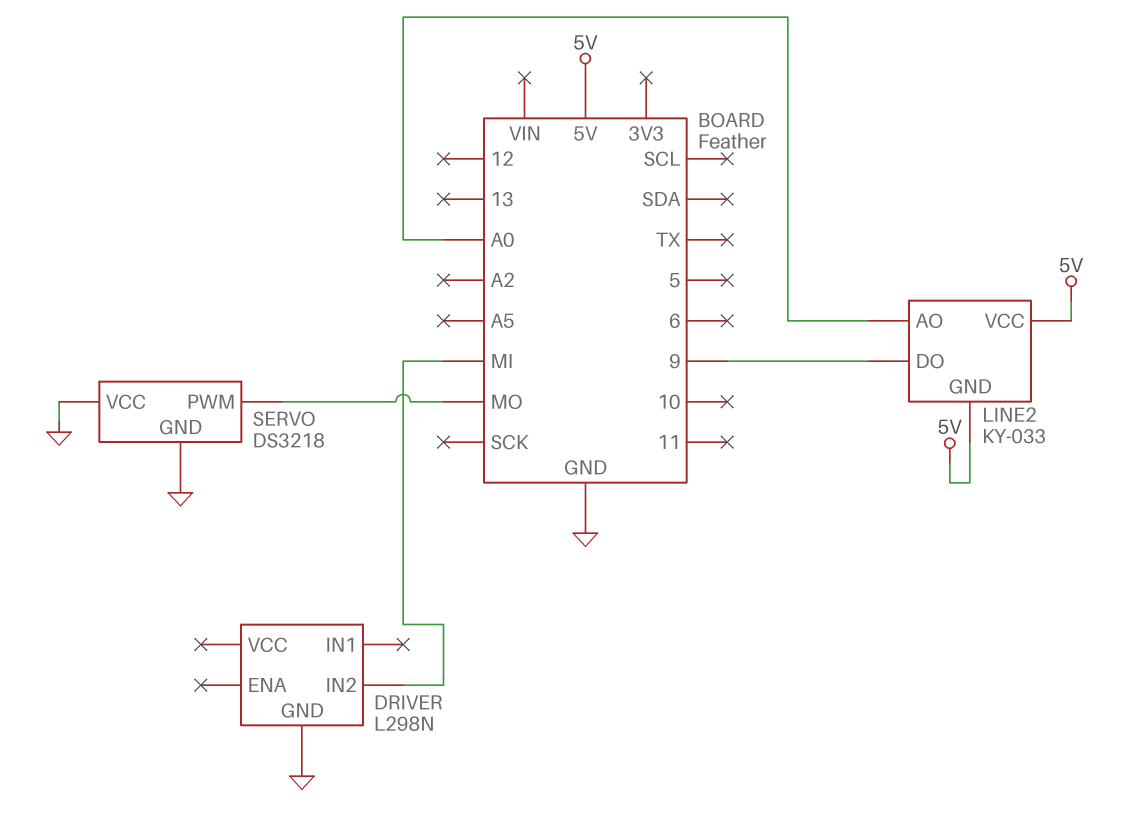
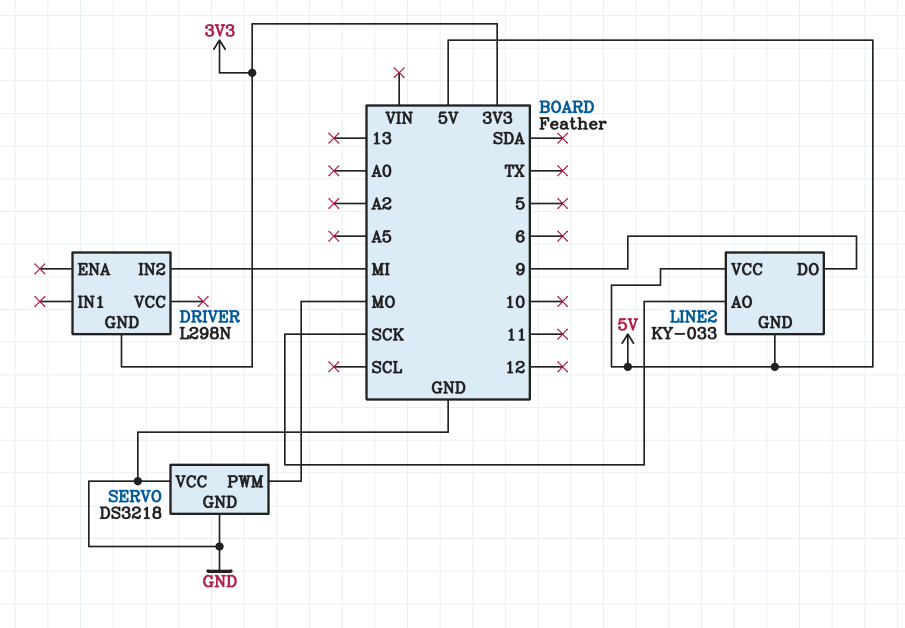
DRIVER pin GND: GND -> 3V3
LINE2 pin AO: A0 -> SCK

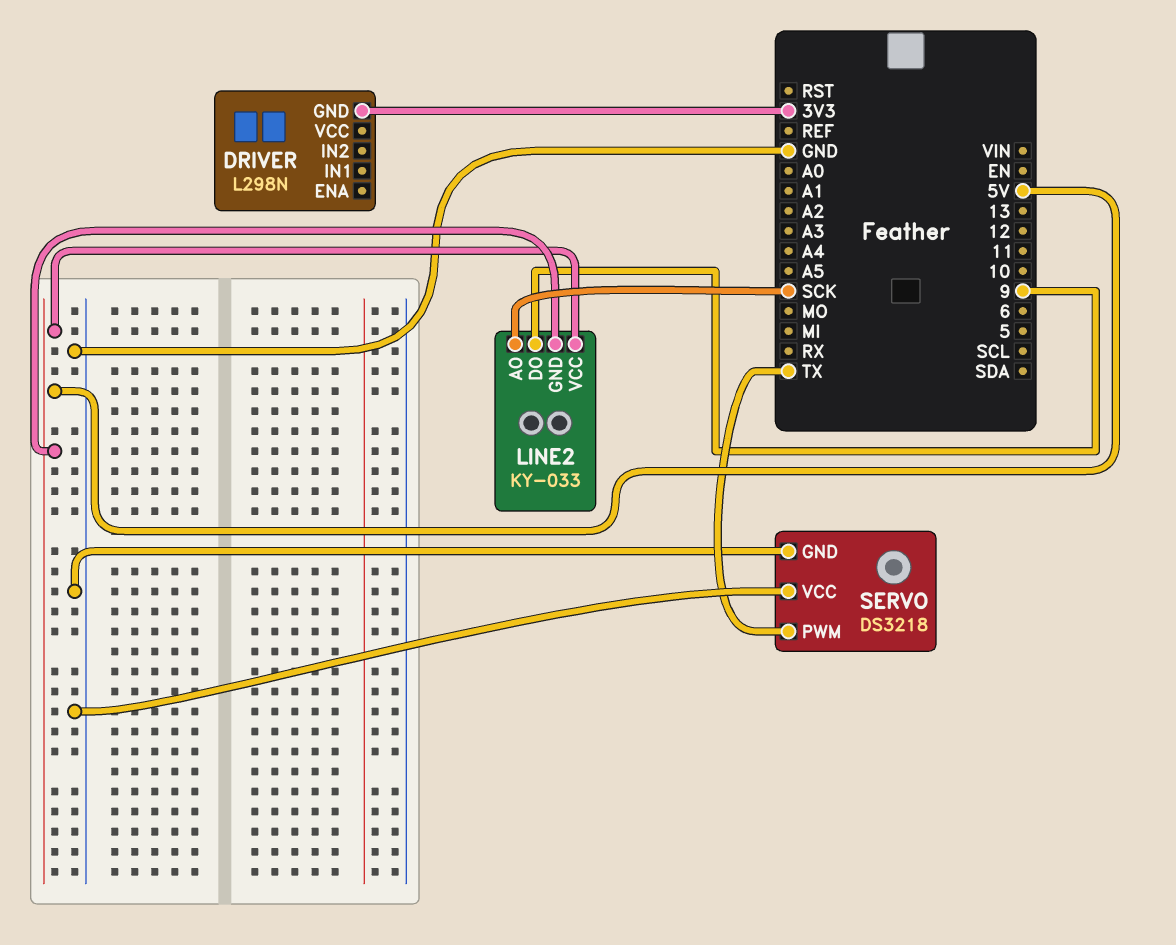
DRIVER pin IN2: MI -> none
SERVO pin PWM: MO -> TX

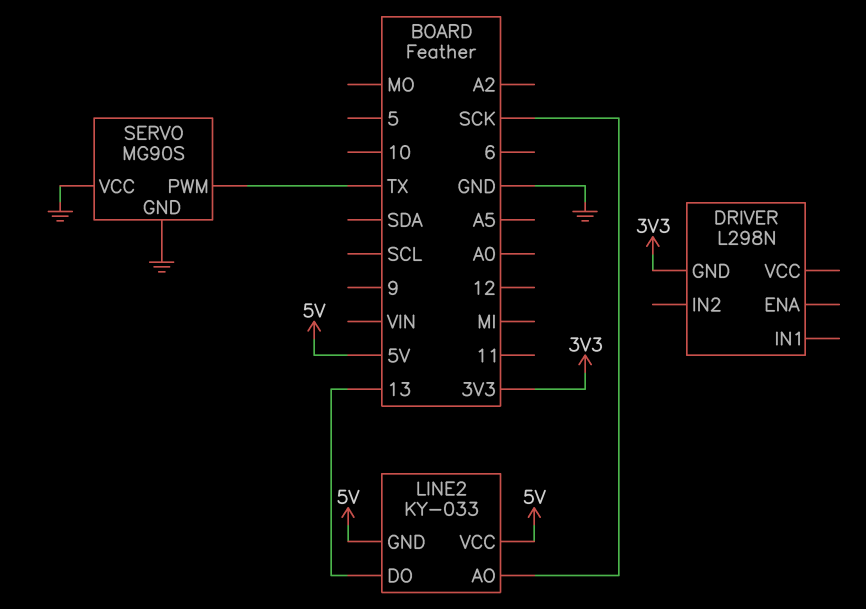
LINE2 pin DO: 9 -> 13
SERVO: DS3218 -> MG90S

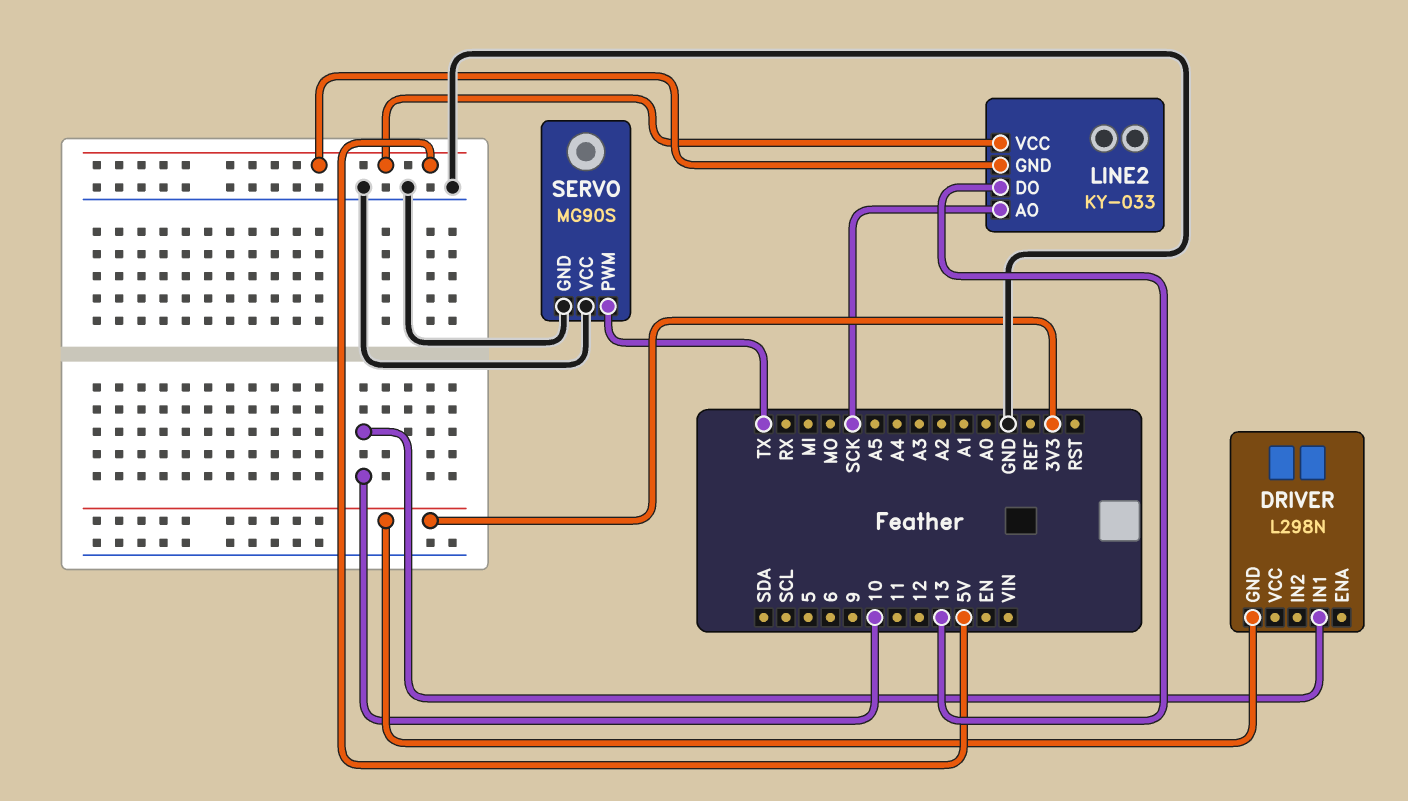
DRIVER pin IN1: none -> 10

